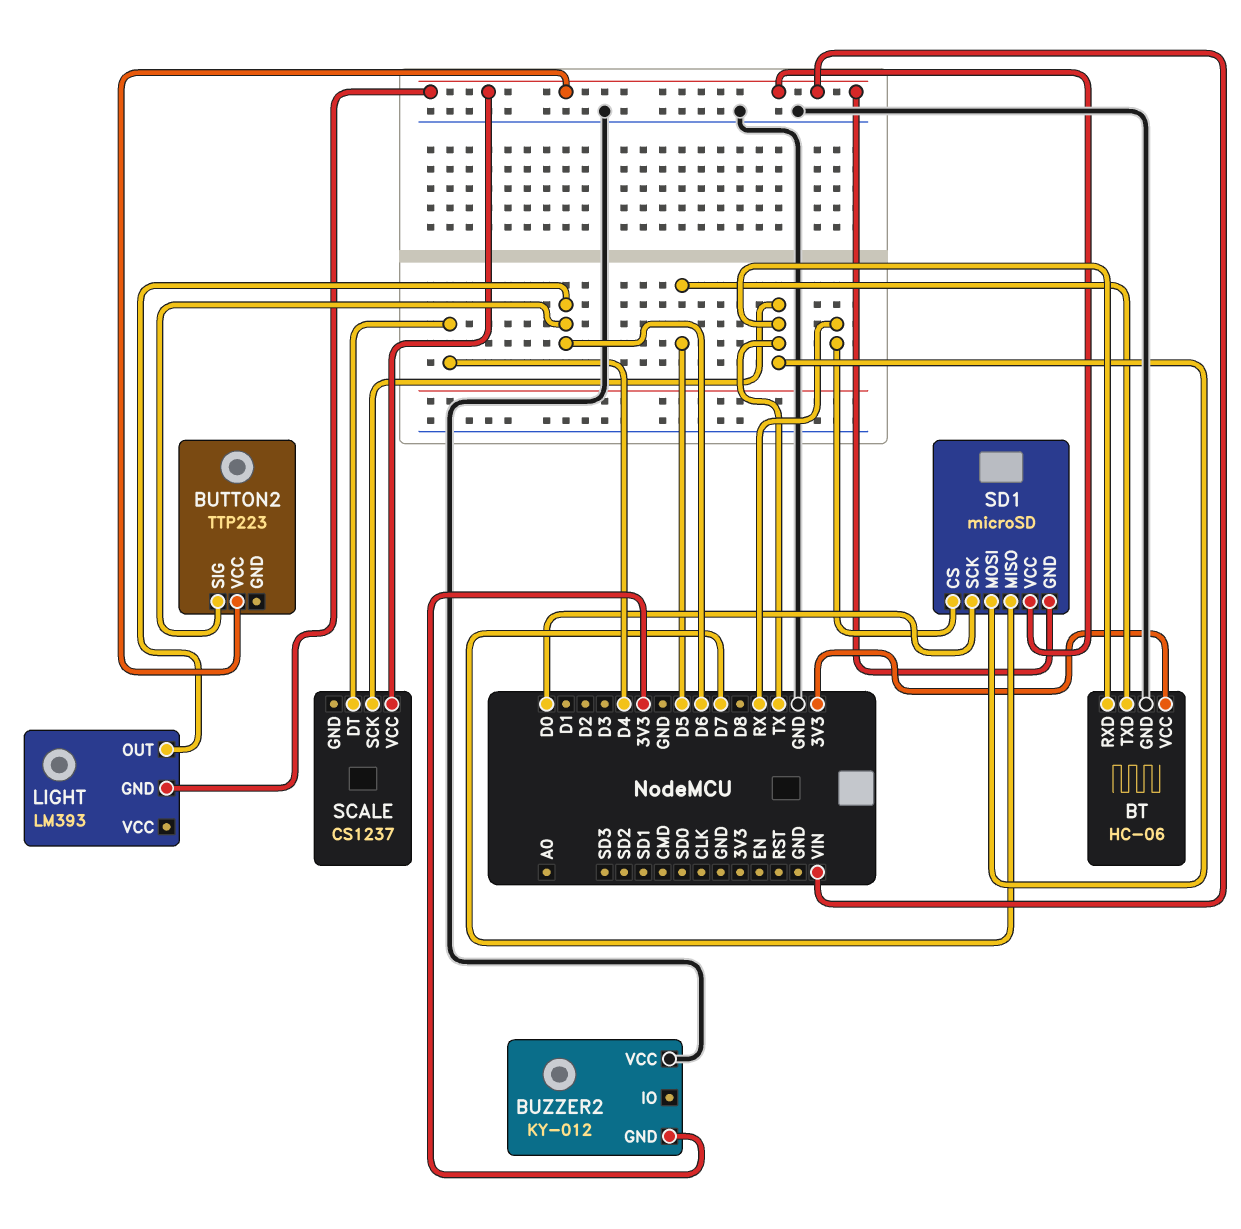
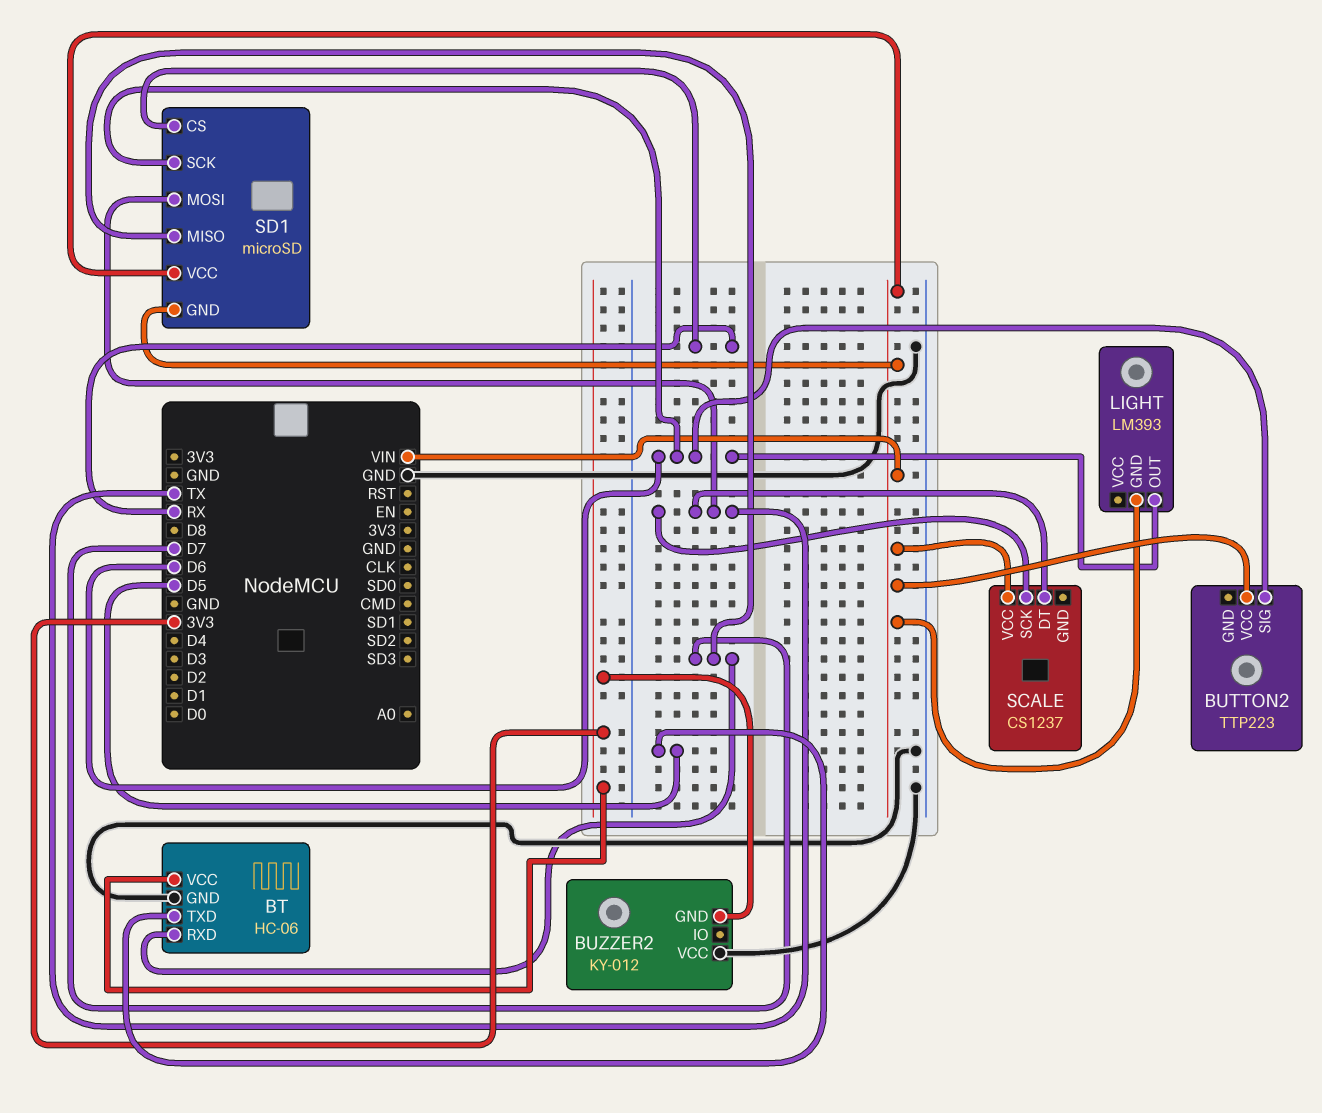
BT pin RXD: TX -> D7
SCALE pin DT: D4 -> TX
SD1 pin SCK: D0 -> D6

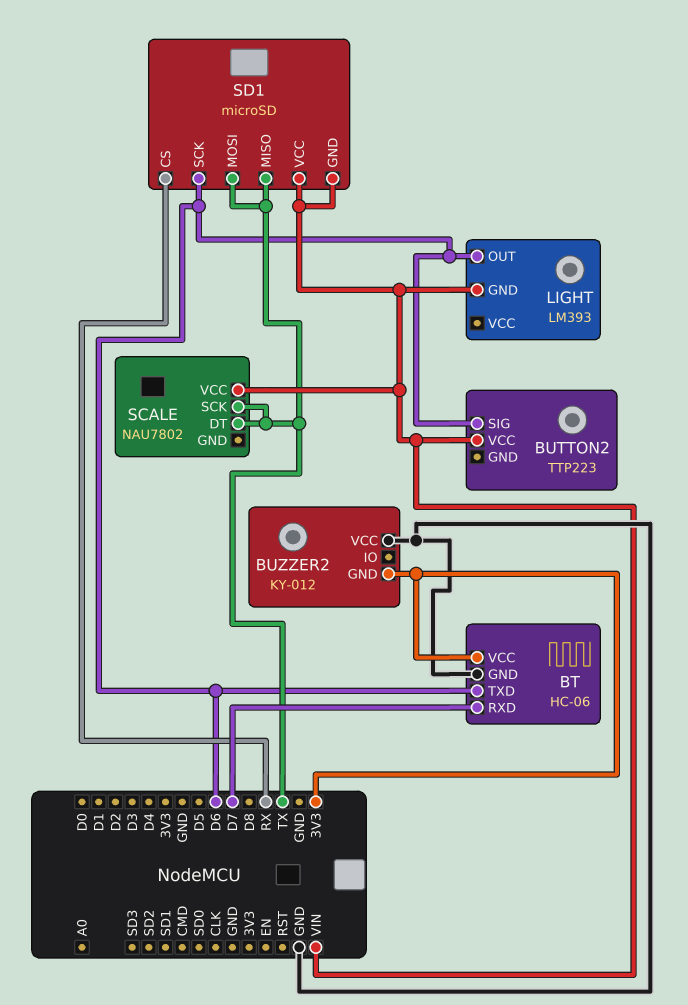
BT pin TXD: D5 -> D6
SCALE: CS1237 -> NAU7802
SD1 pin MISO: D7 -> TX

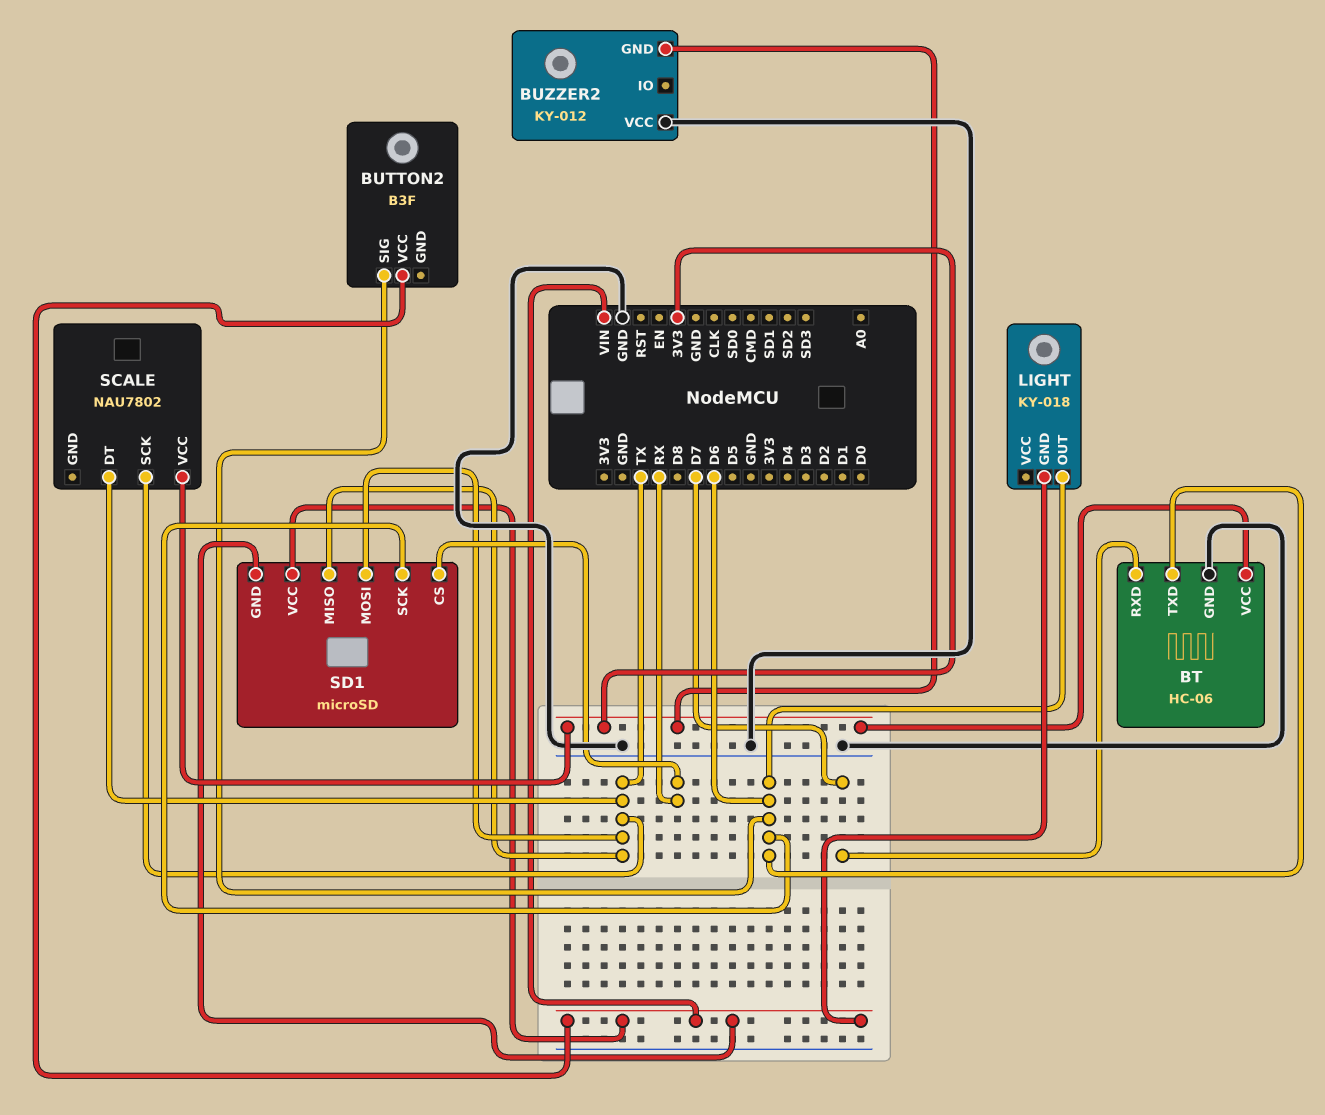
BUTTON2: TTP223 -> B3F
LIGHT: LM393 -> KY-018
SCALE pin VCC: VIN -> 3V3

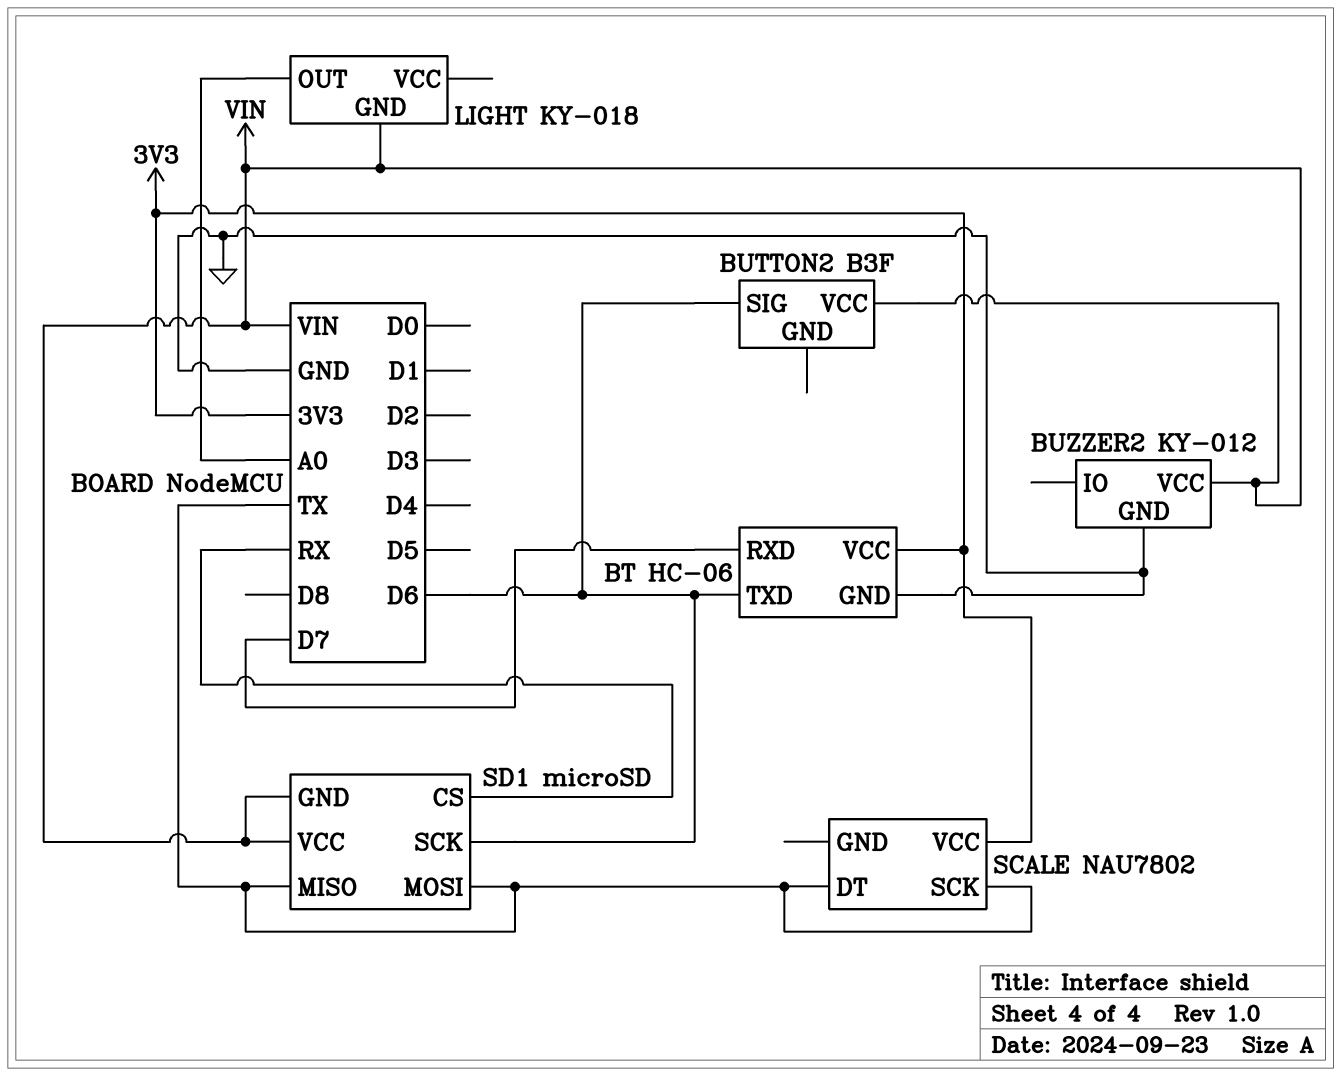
BUZZER2 pin GND: 3V3 -> GND
BUZZER2 pin VCC: GND -> VIN
LIGHT pin OUT: D6 -> A0

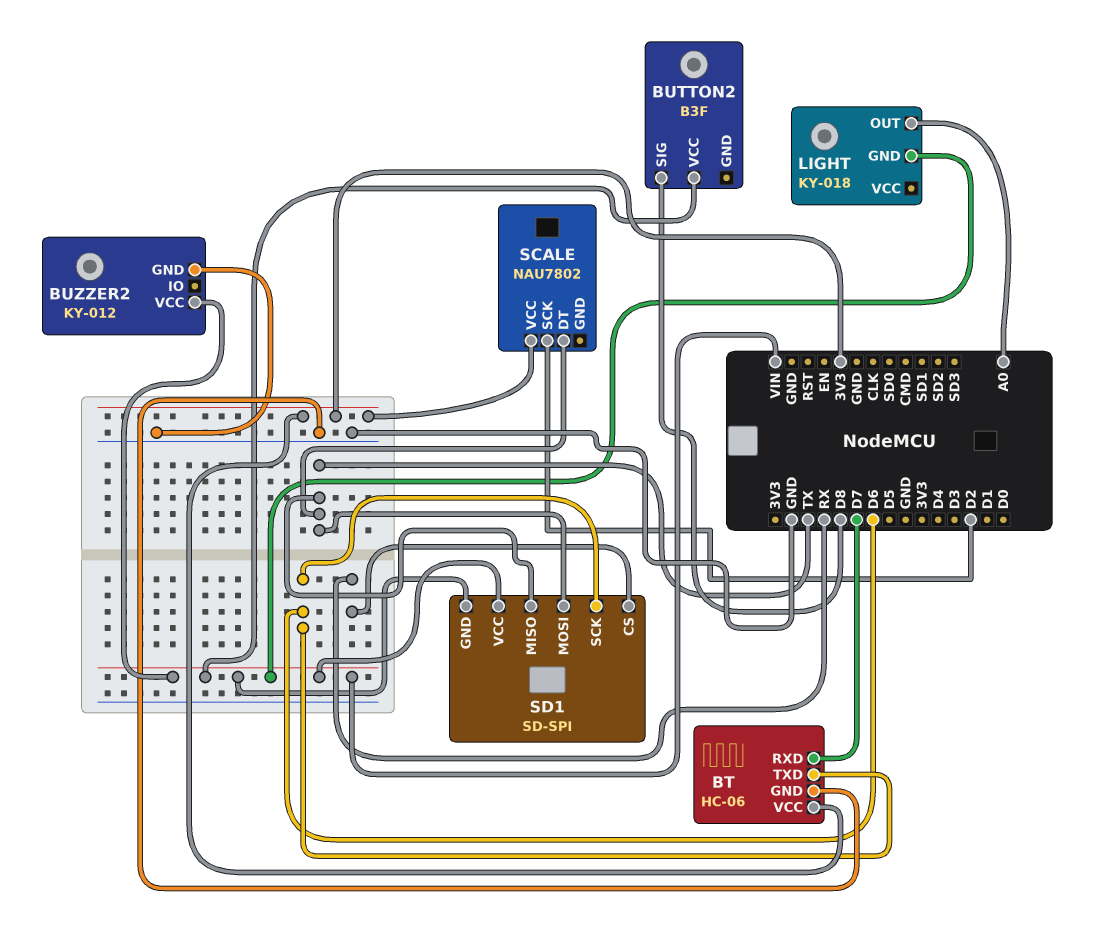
BUTTON2 pin SIG: D6 -> D8
SCALE pin SCK: TX -> D2
SD1: microSD -> SD-SPI

